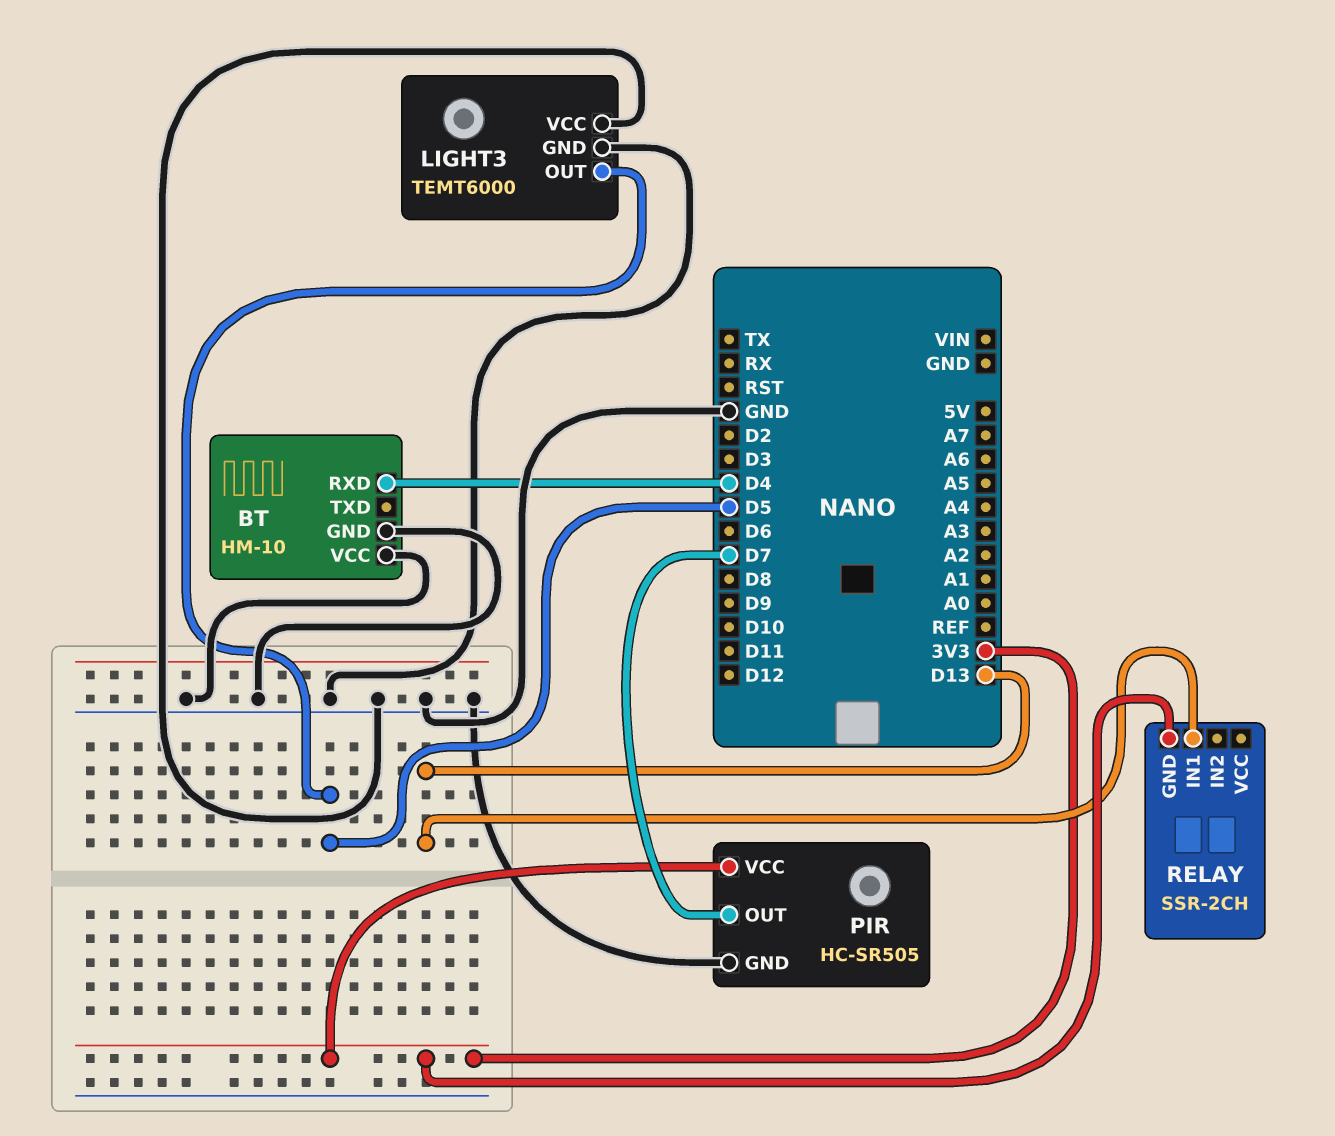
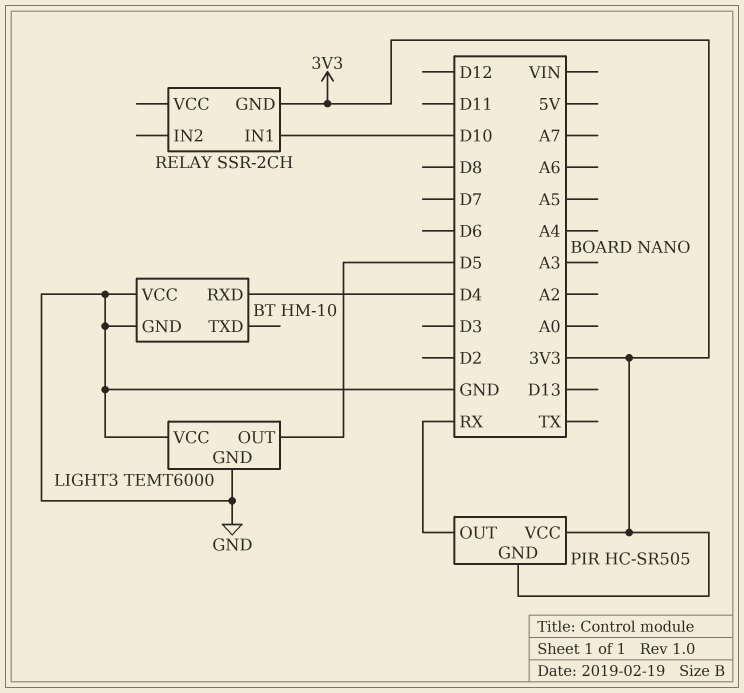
PIR pin GND: GND -> 3V3
PIR pin OUT: D7 -> RX
RELAY pin IN1: D13 -> D10

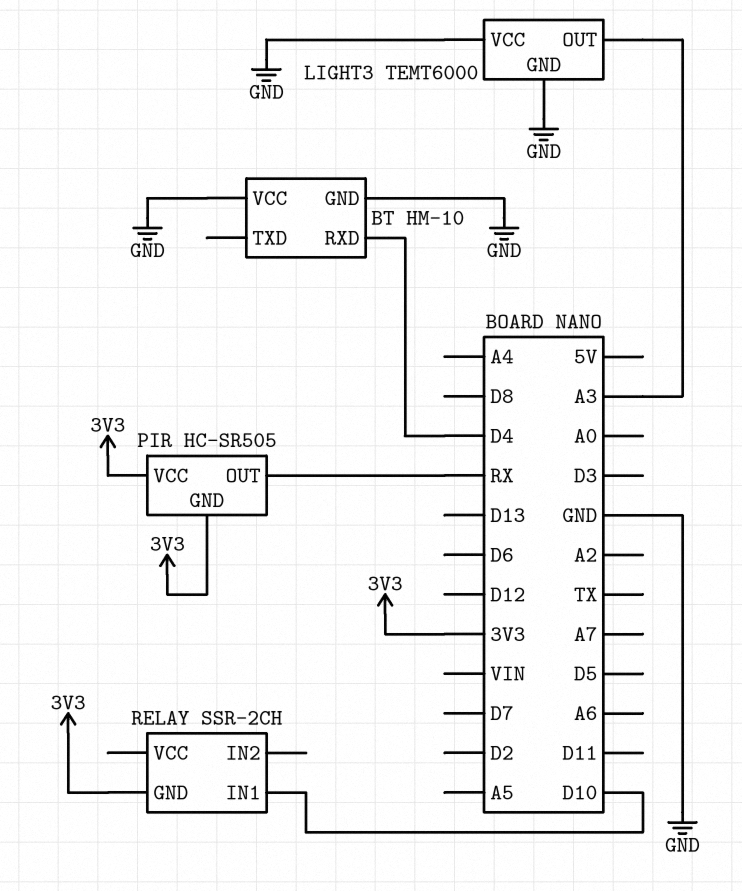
LIGHT3 pin OUT: D5 -> A3

